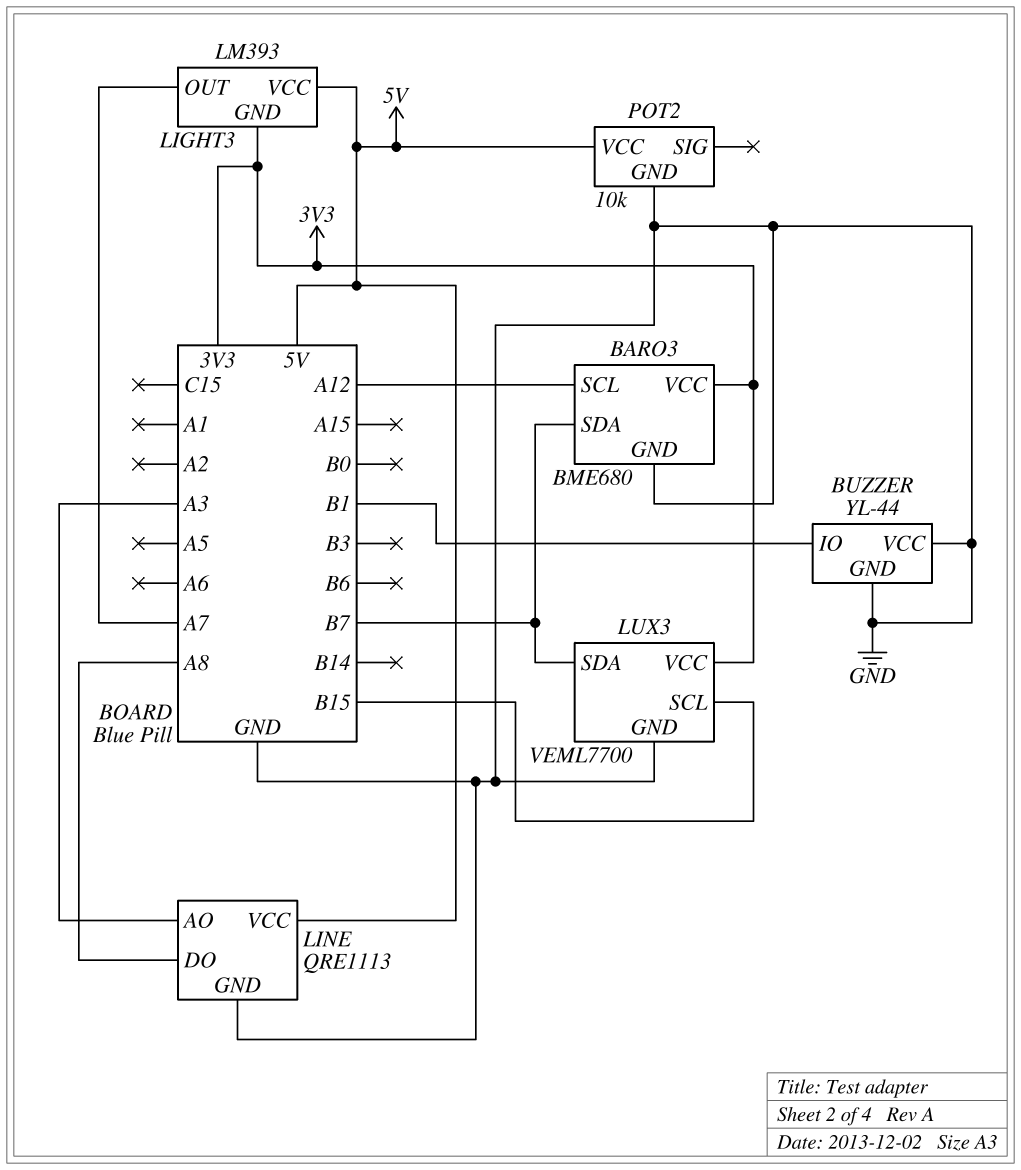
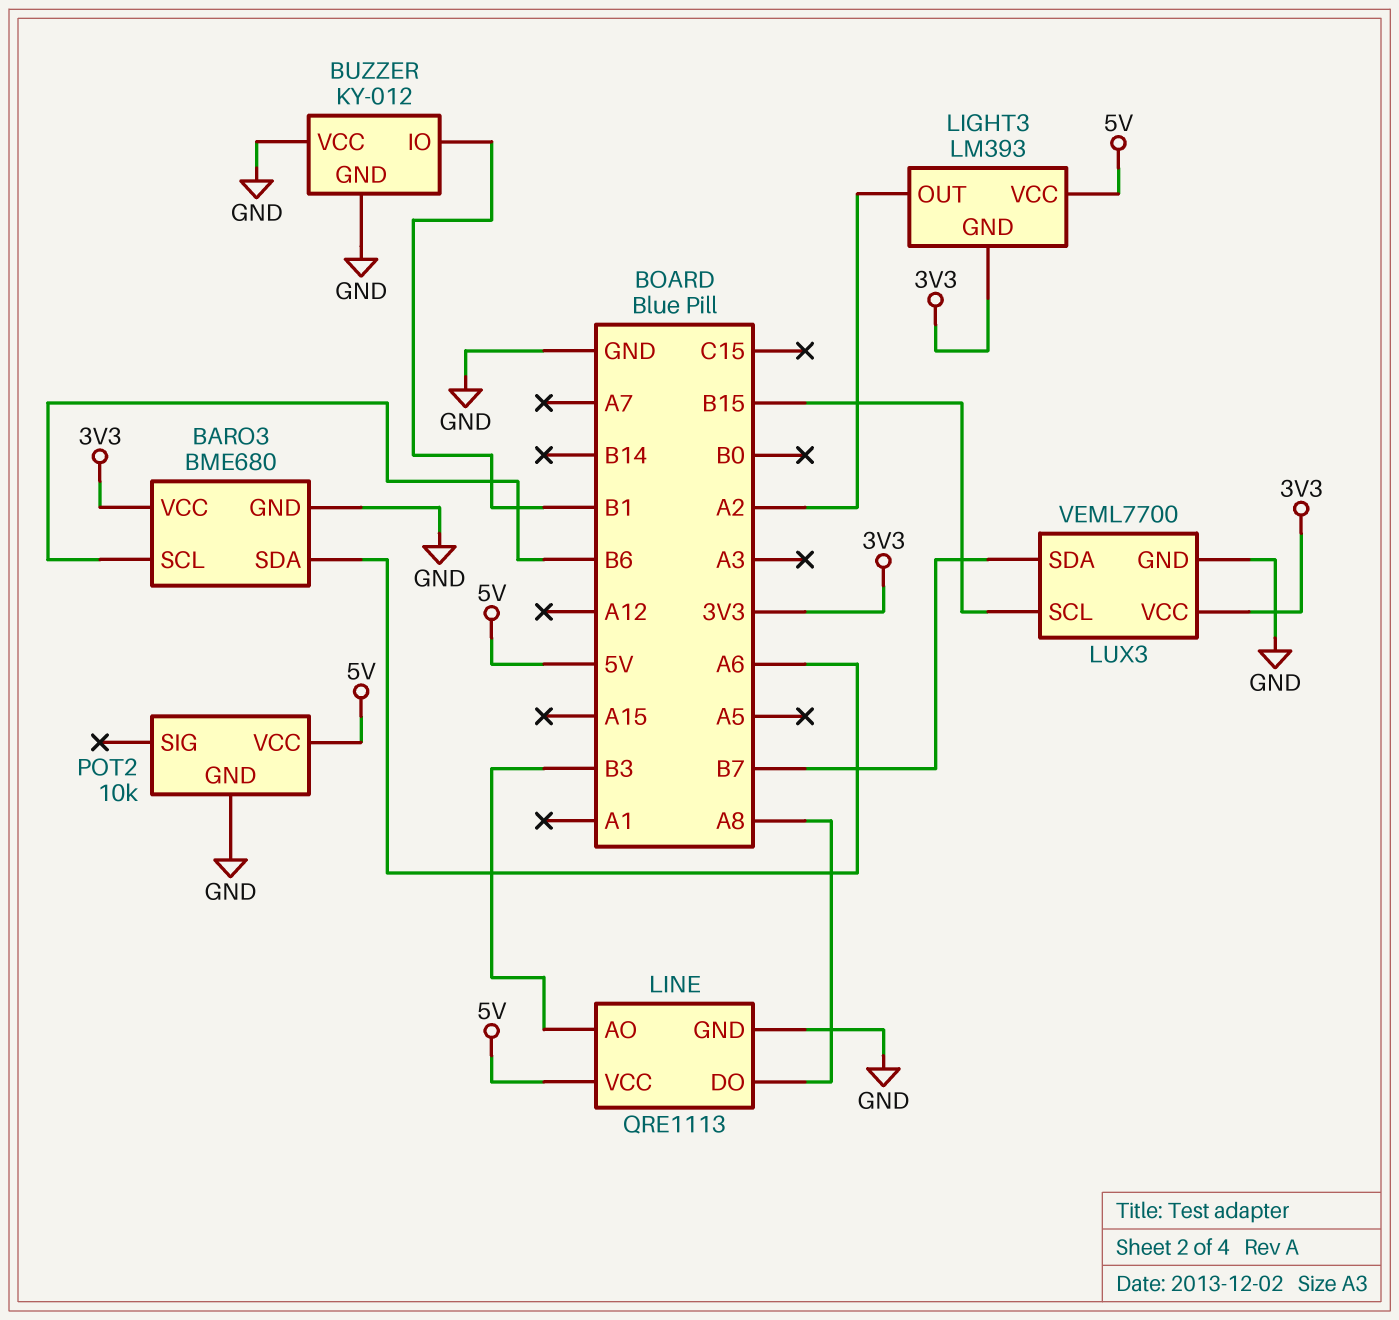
BARO3 pin SCL: A12 -> B6
BARO3 pin SDA: B7 -> A6
BUZZER: YL-44 -> KY-012
LIGHT3 pin OUT: A7 -> A2
LINE pin AO: A3 -> B3

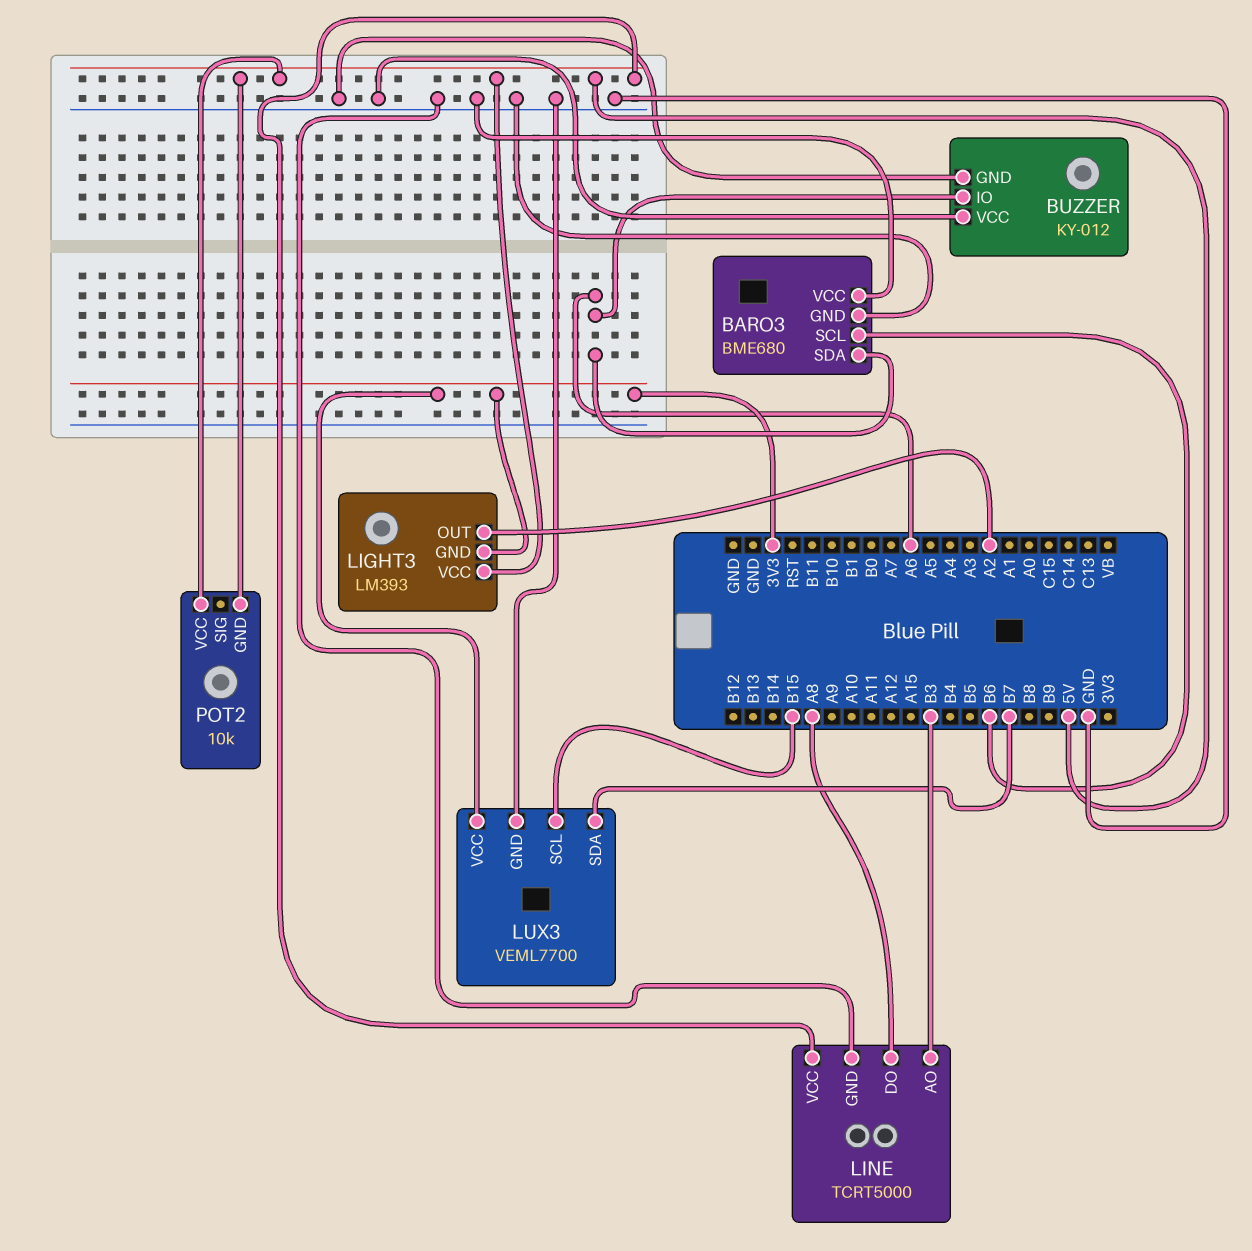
BARO3 pin VCC: 3V3 -> GND
BUZZER pin IO: B1 -> A6
LINE: QRE1113 -> TCRT5000
POT2 pin GND: GND -> 5V

